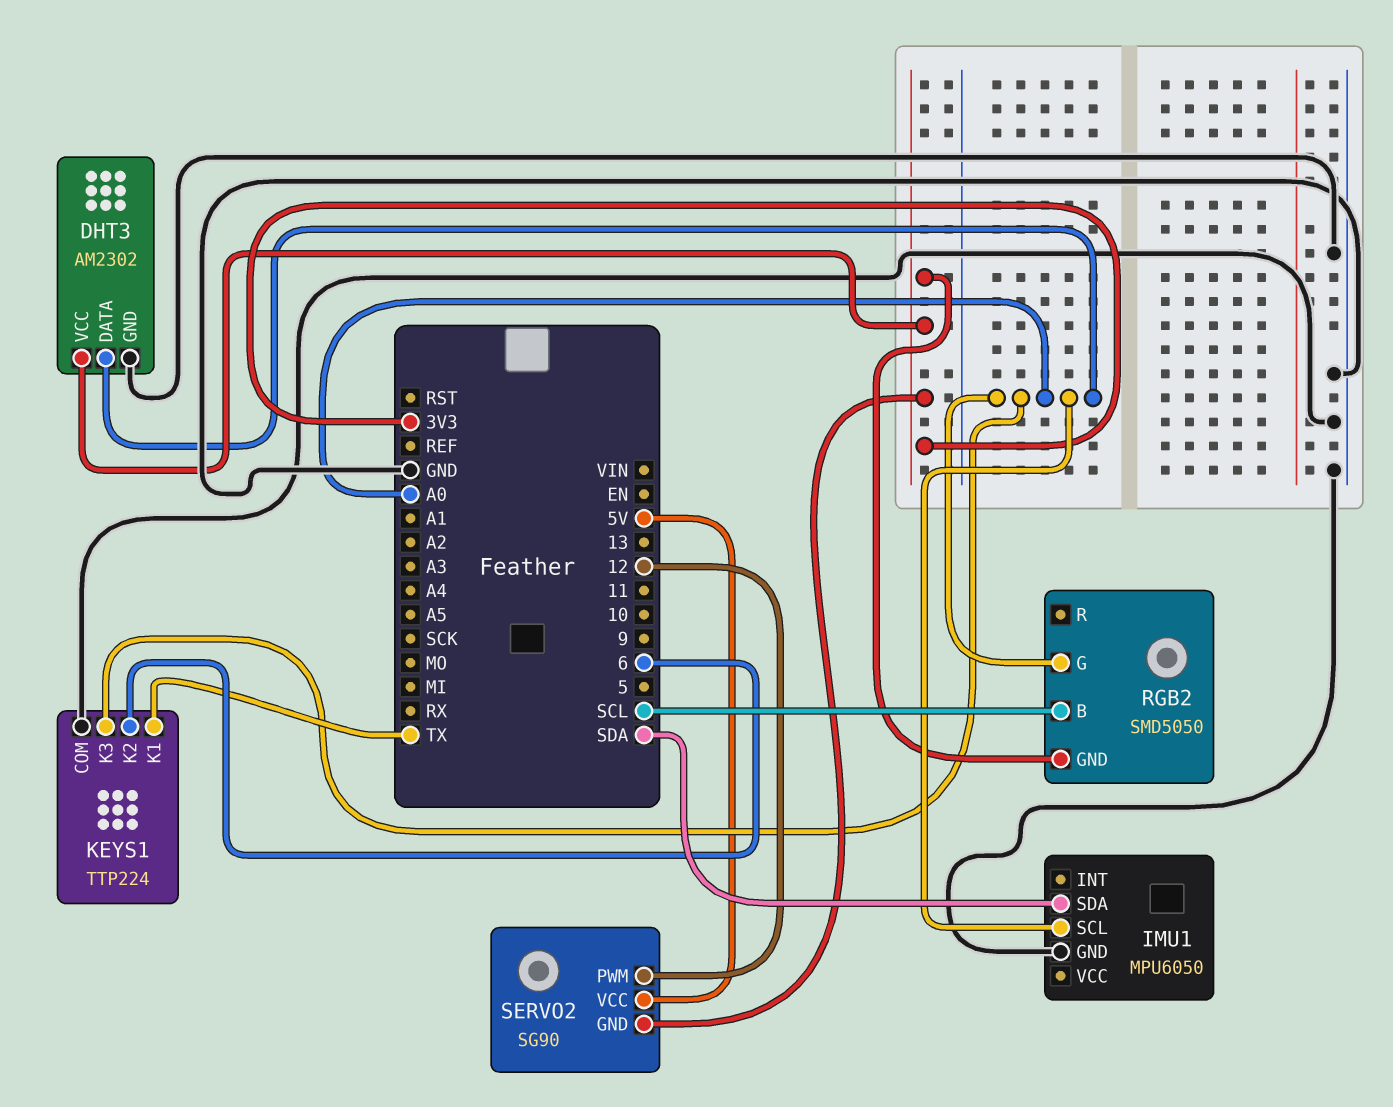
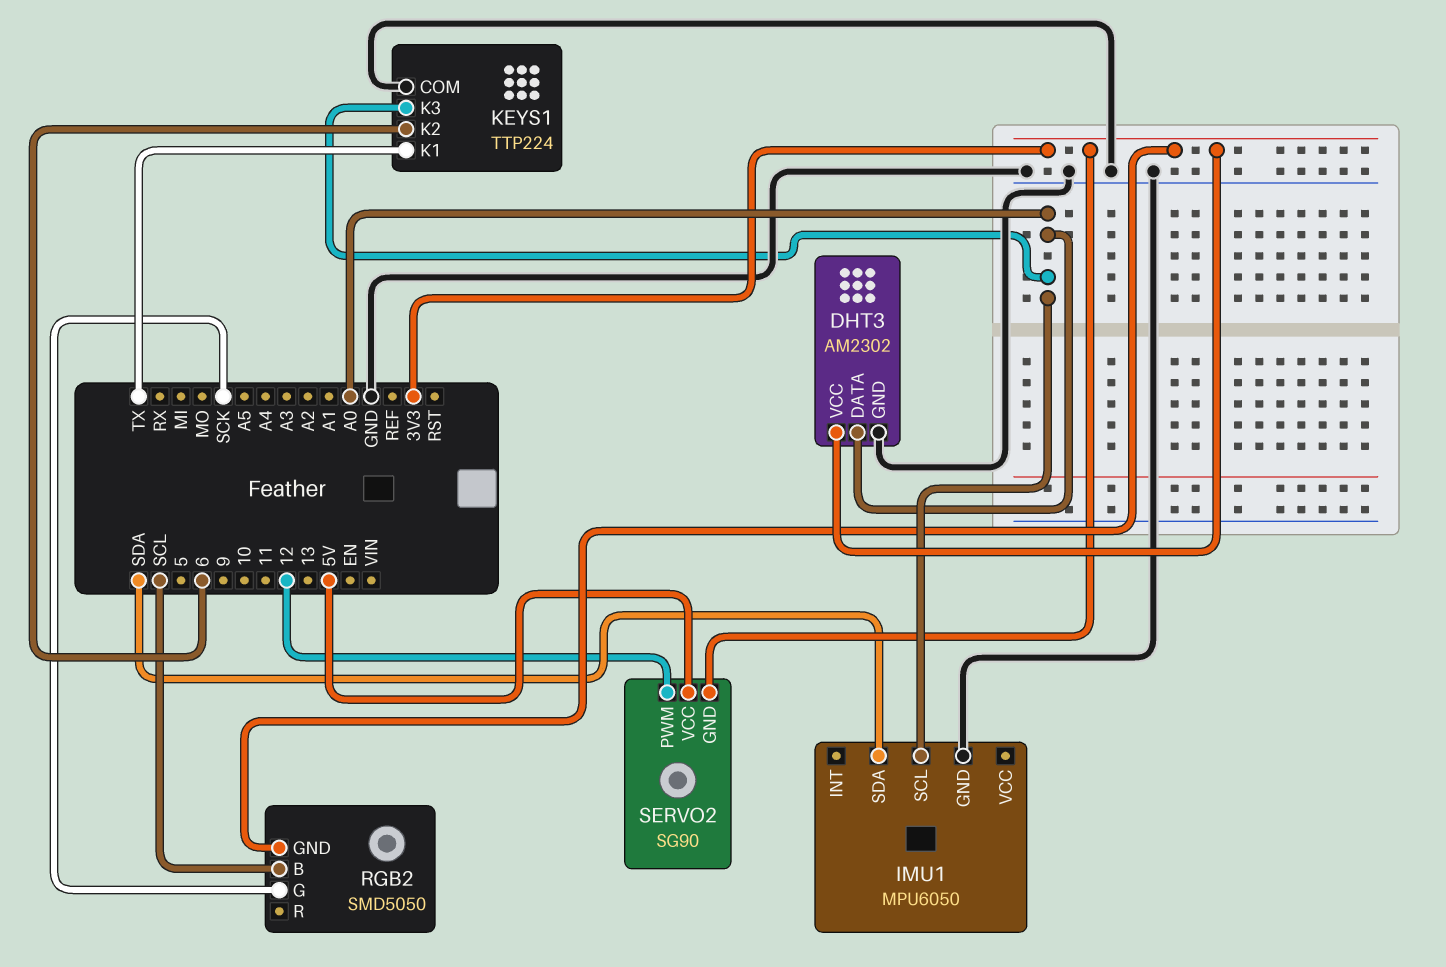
RGB2 pin G: A0 -> SCK

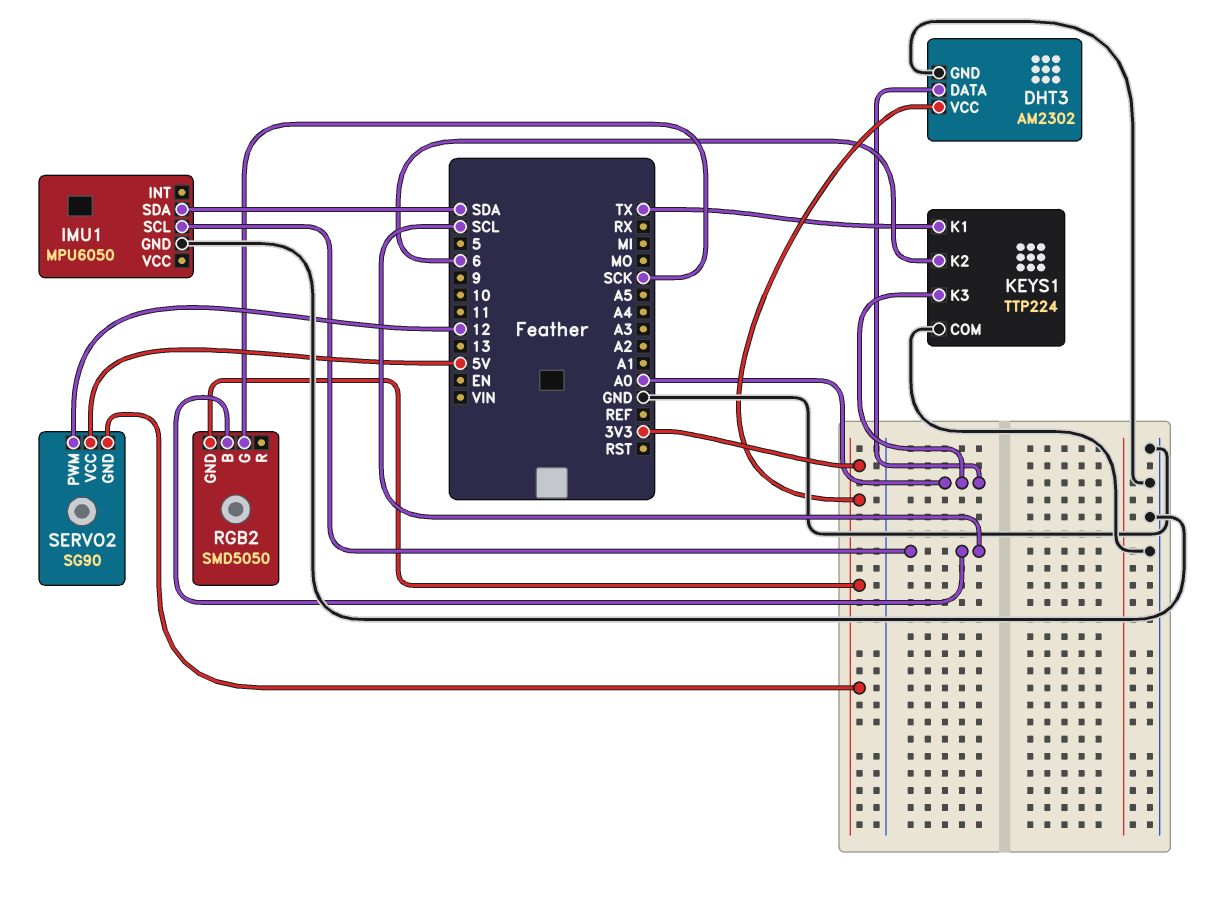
IMU1 pin SCL: A0 -> SCL

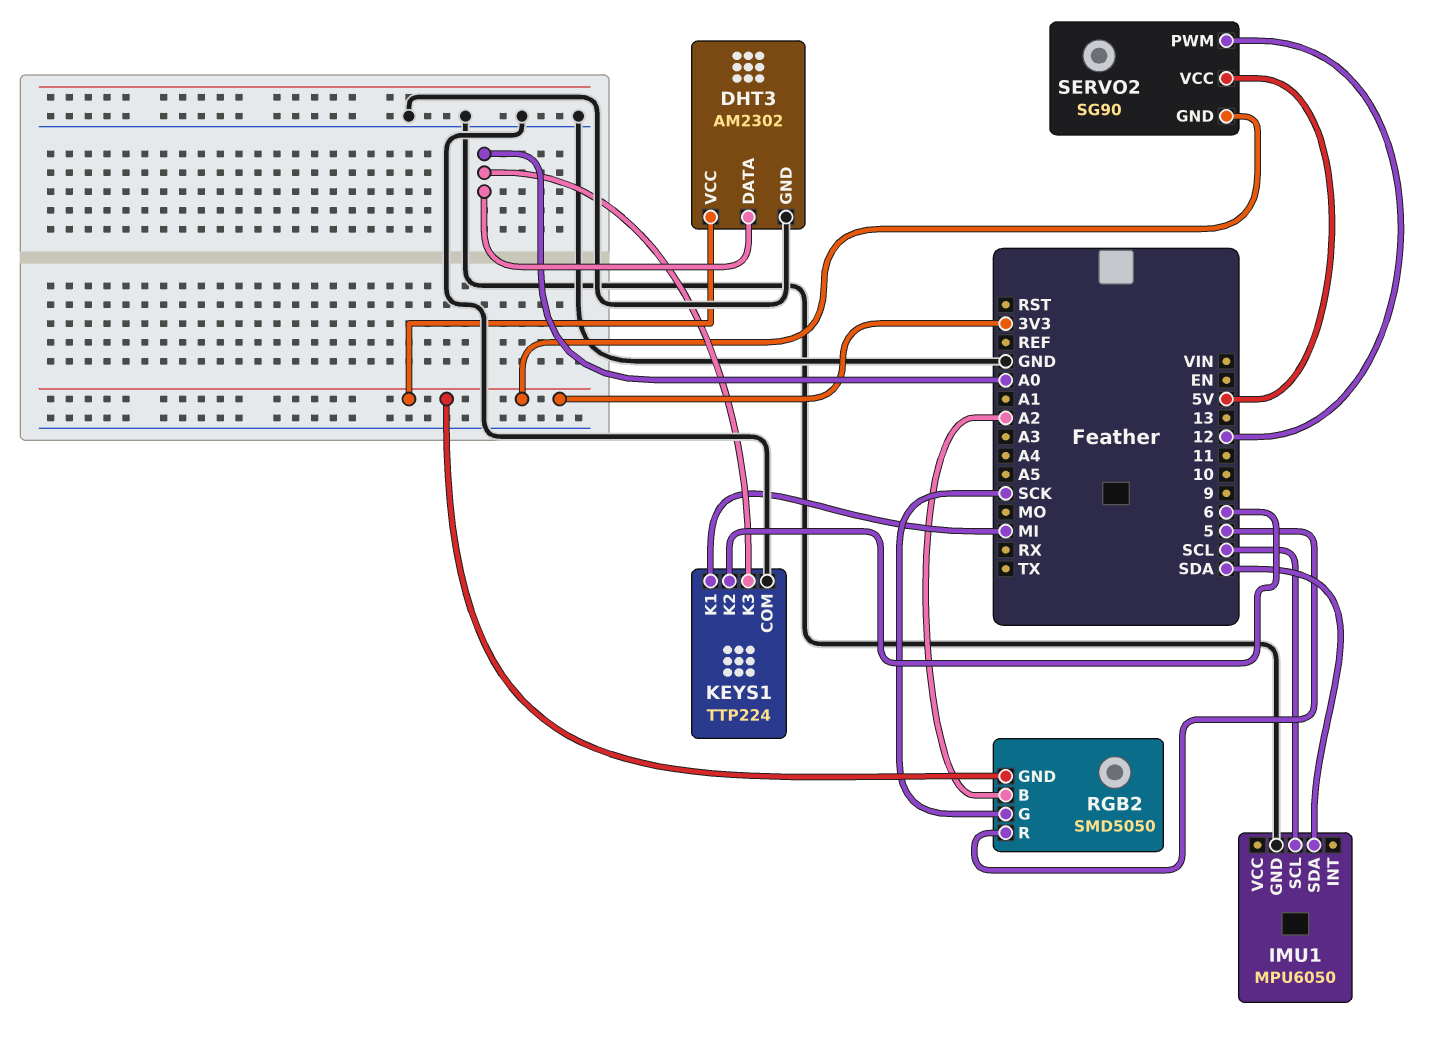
KEYS1 pin K1: TX -> MI
RGB2 pin B: SCL -> A2
RGB2 pin R: none -> 5

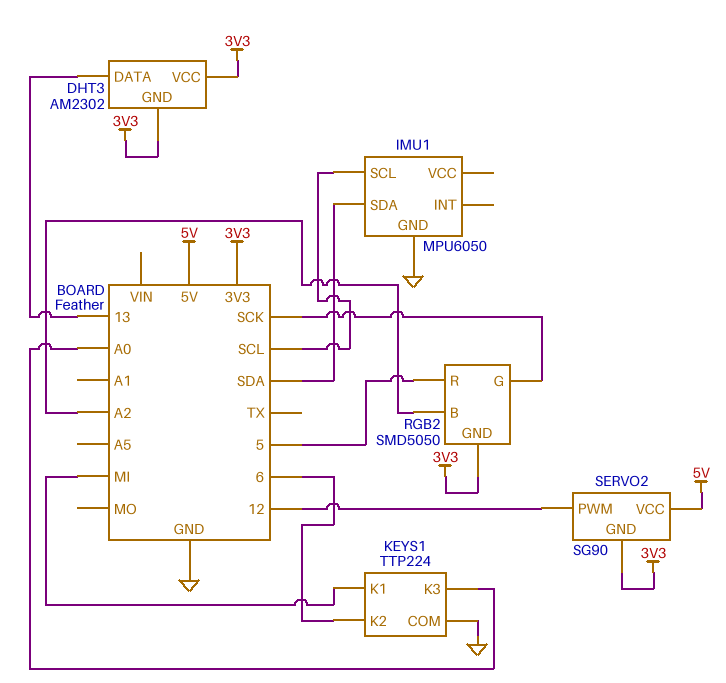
DHT3 pin DATA: A0 -> 13
DHT3 pin GND: GND -> 3V3

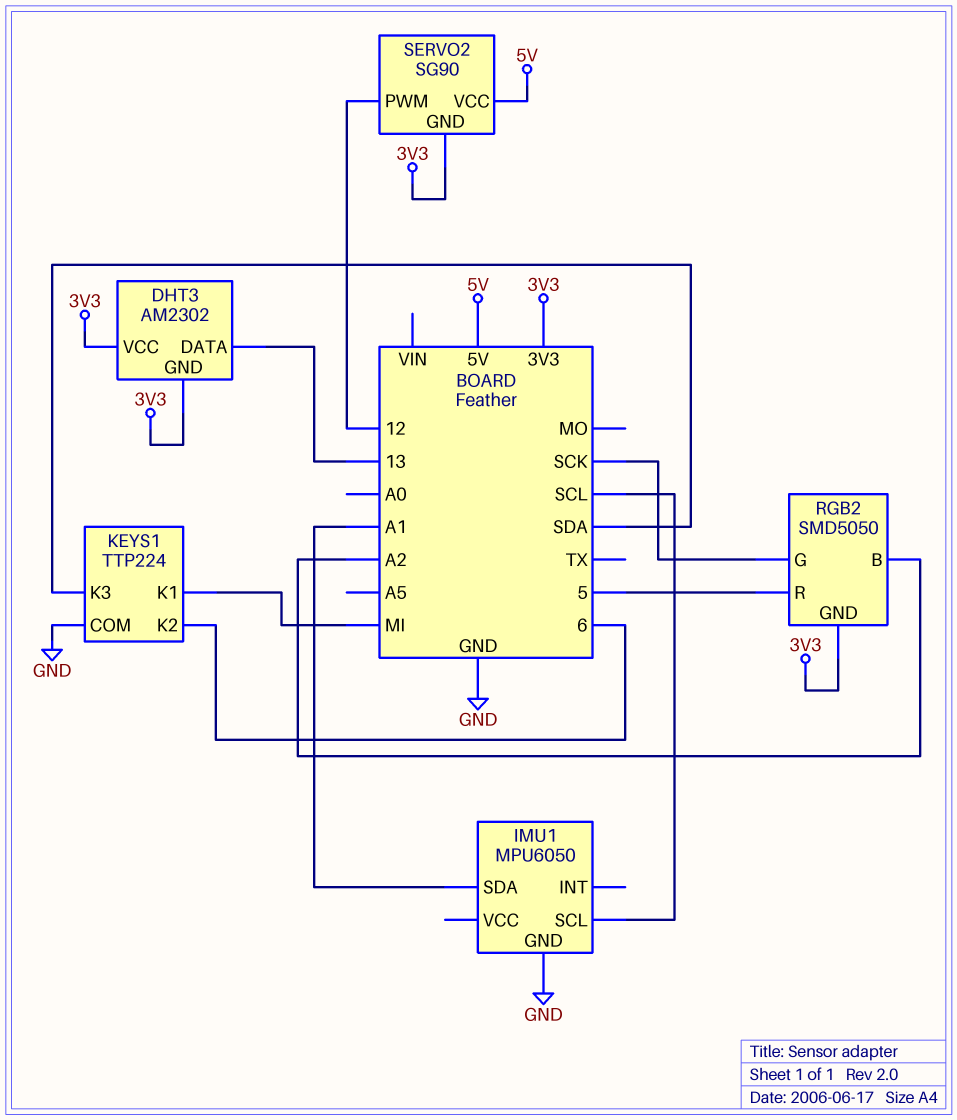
IMU1 pin SDA: SDA -> A1
KEYS1 pin K3: A0 -> SDA

